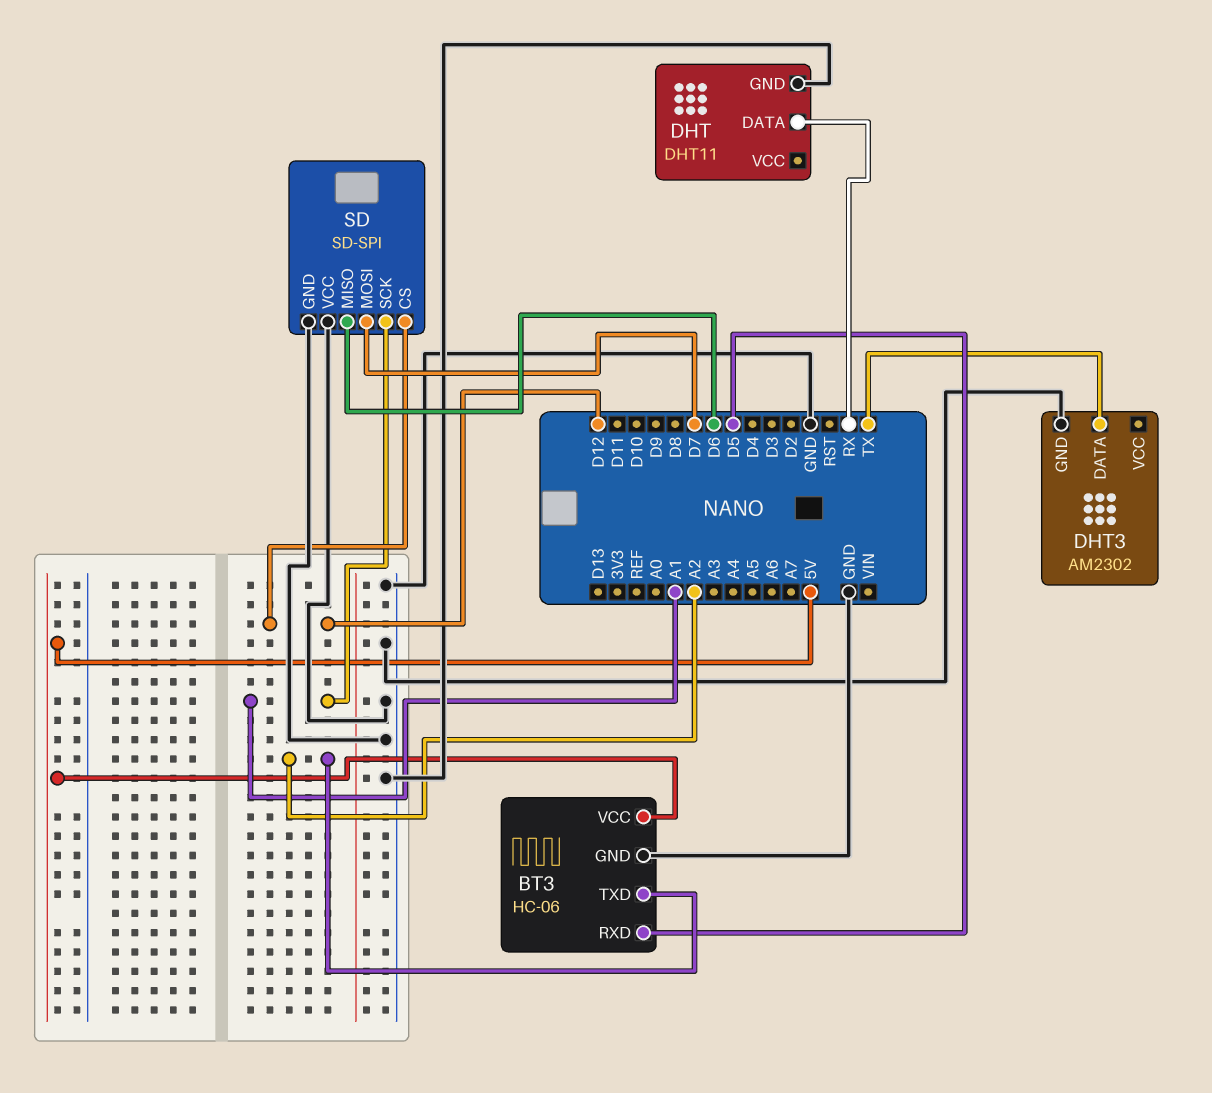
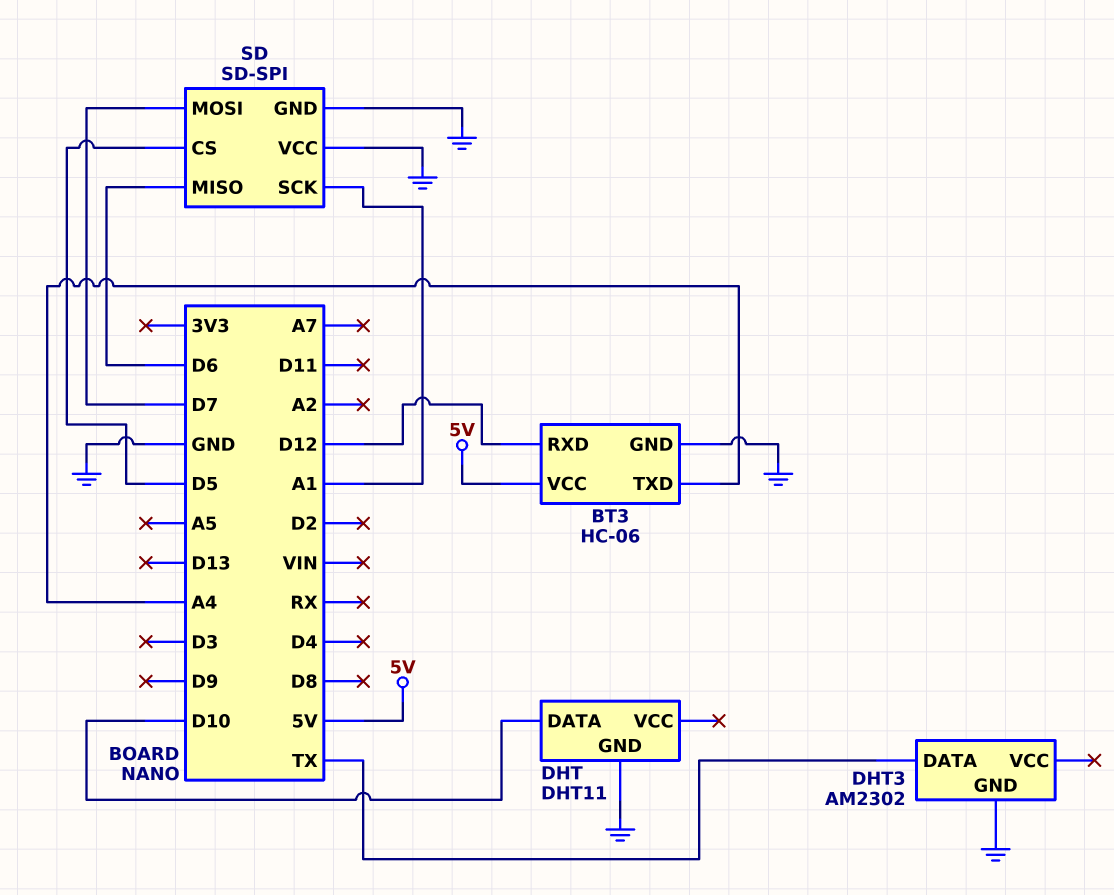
BT3 pin RXD: D5 -> D12
BT3 pin TXD: A2 -> A4
DHT pin DATA: RX -> D10
SD pin CS: D12 -> D5

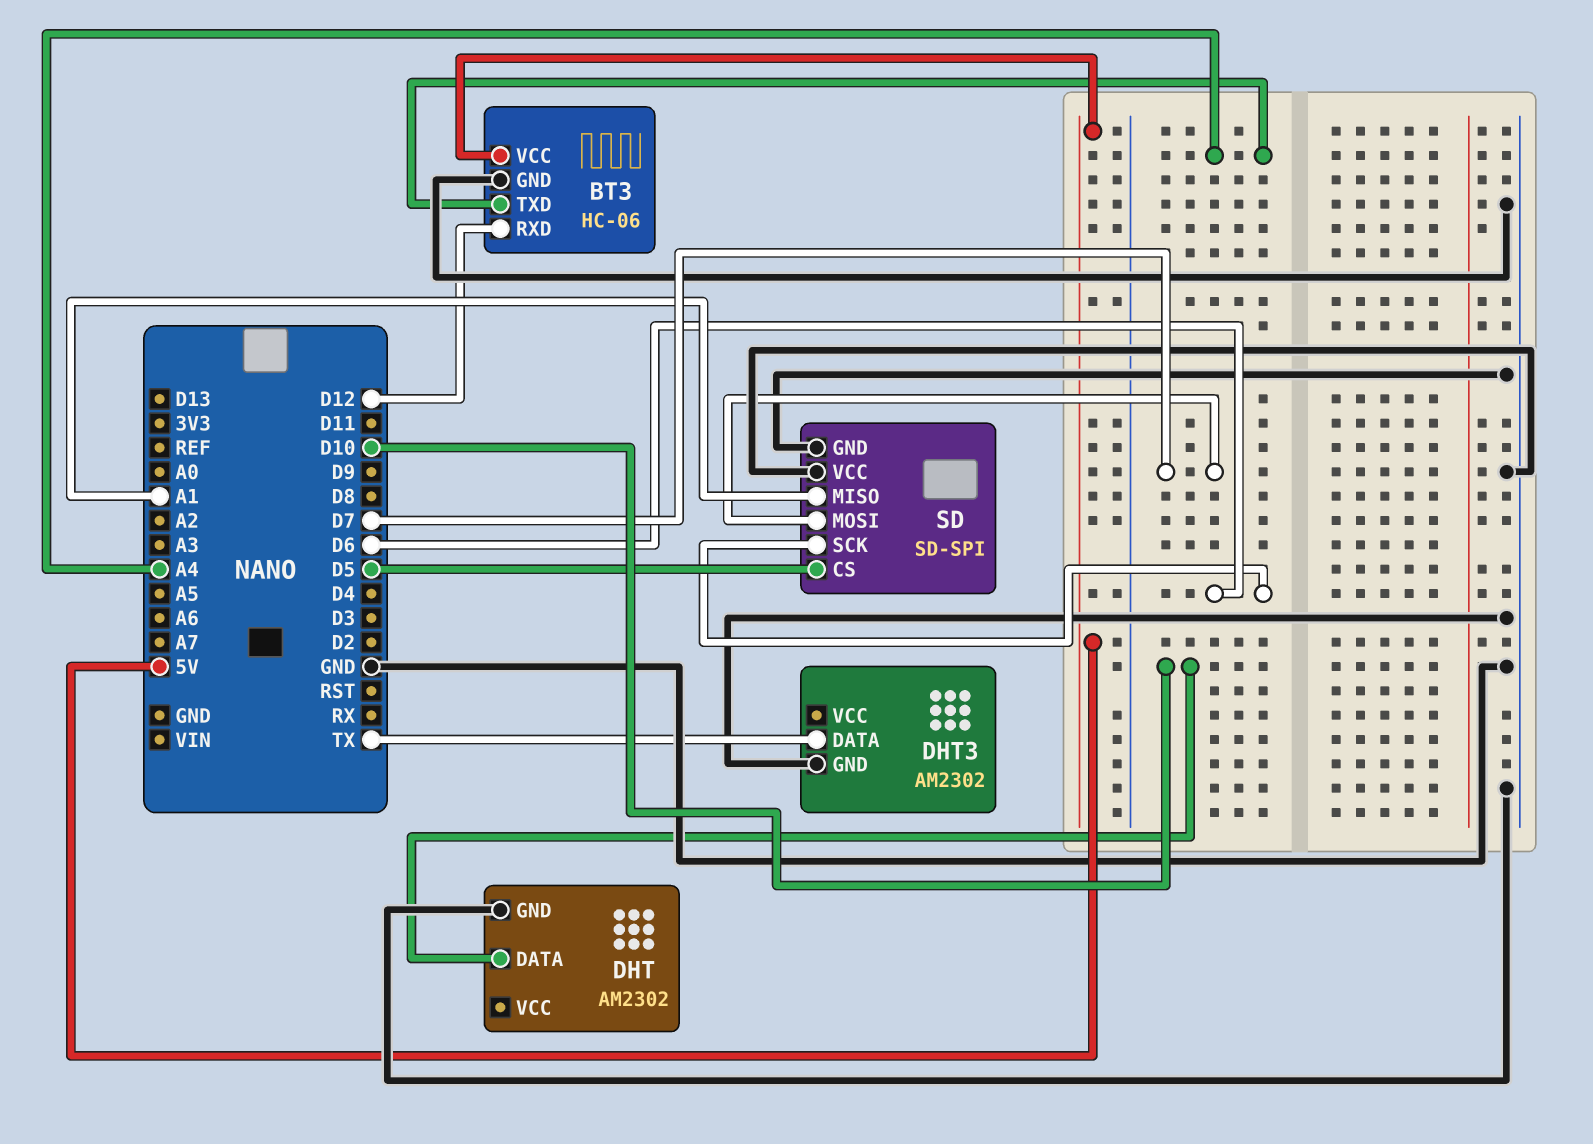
DHT: DHT11 -> AM2302
SD pin MISO: D6 -> A1
SD pin SCK: A1 -> D6

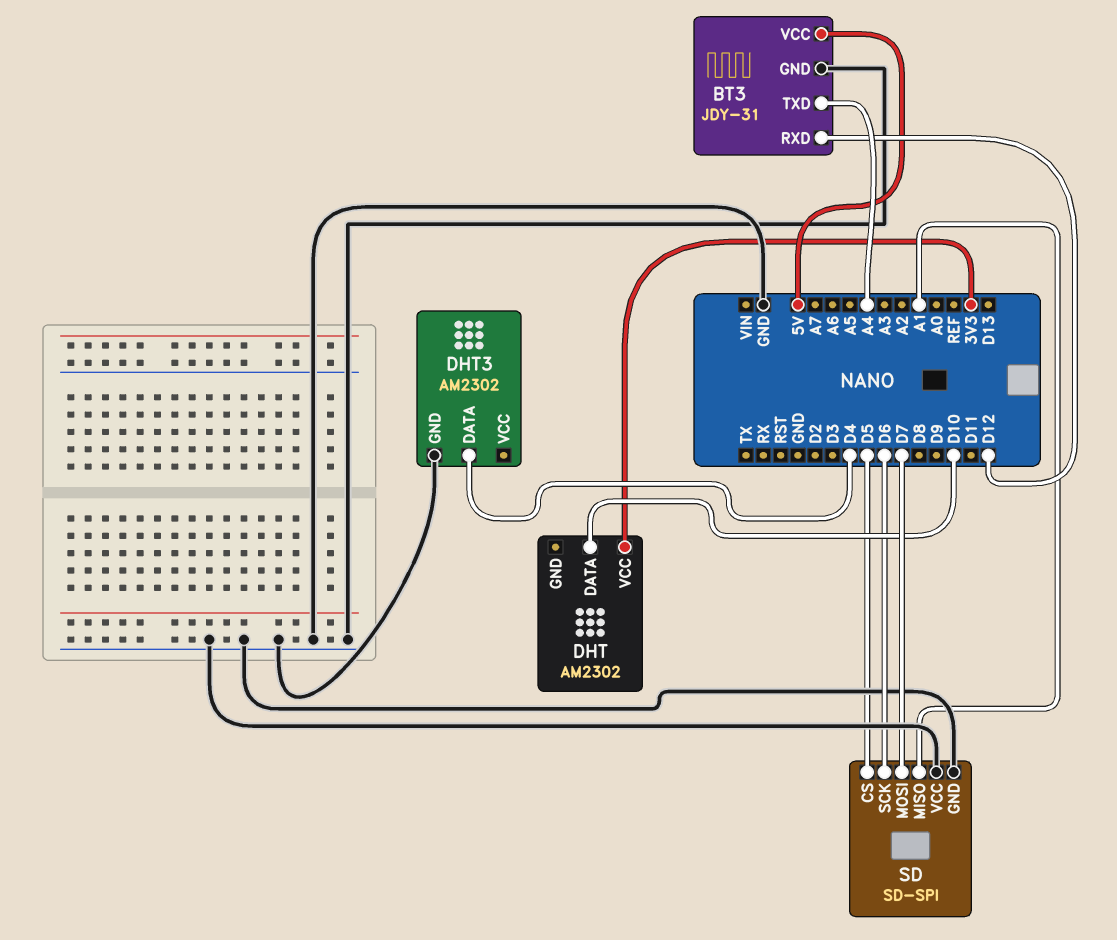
BT3: HC-06 -> JDY-31
DHT pin GND: GND -> none
DHT pin VCC: none -> 3V3
DHT3 pin DATA: TX -> D4

